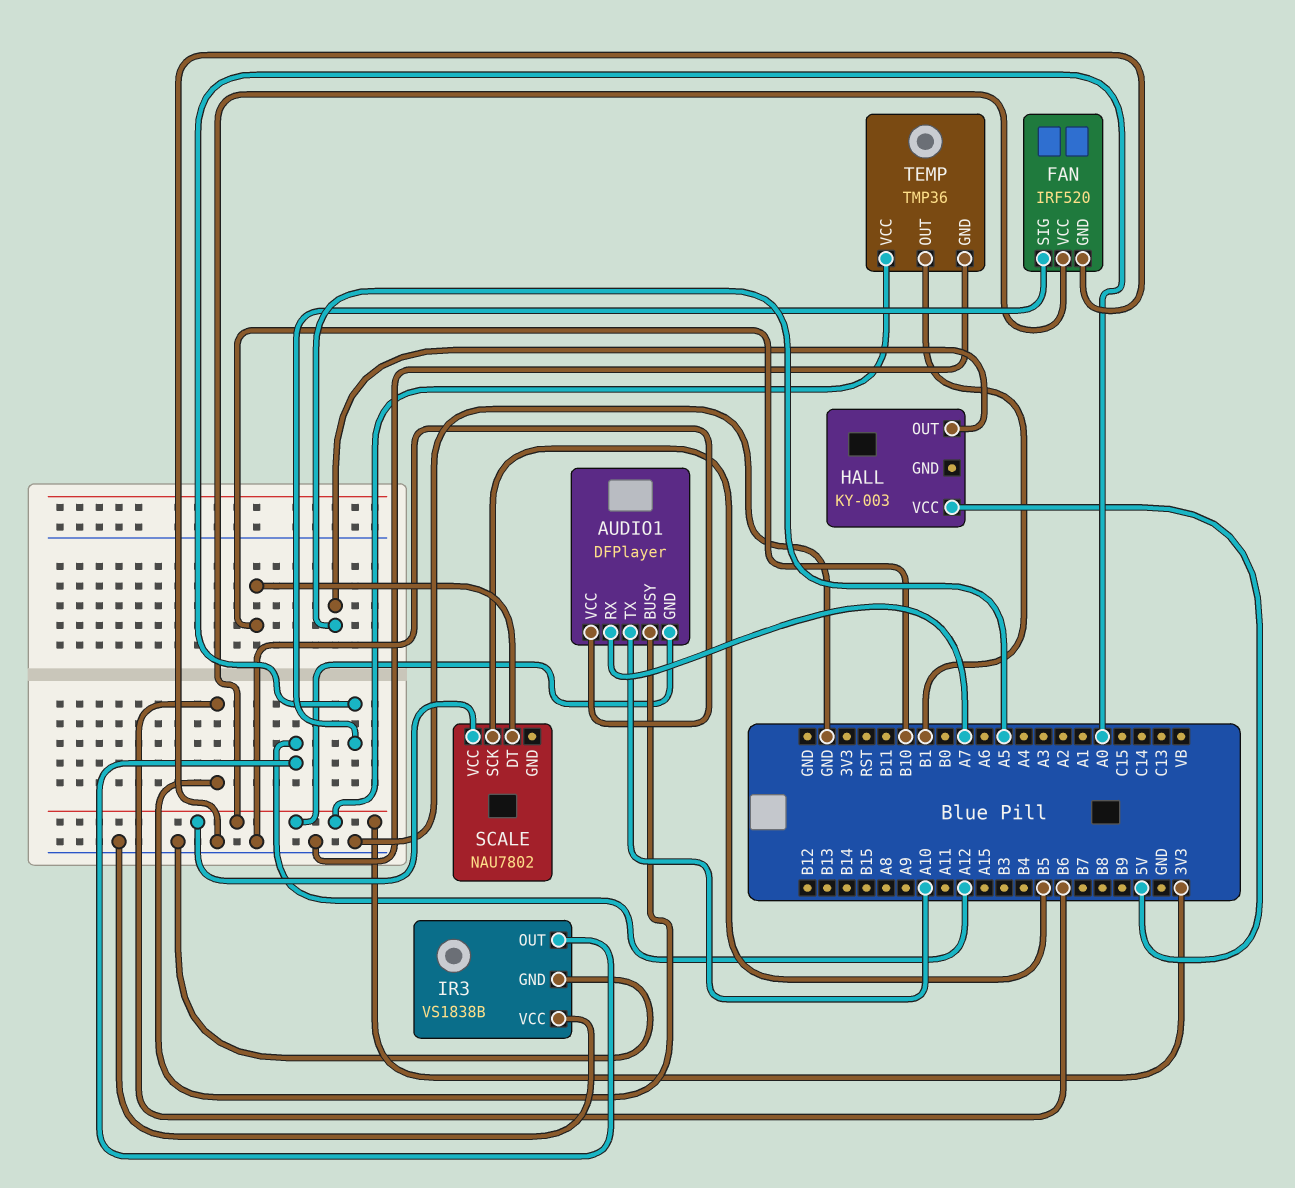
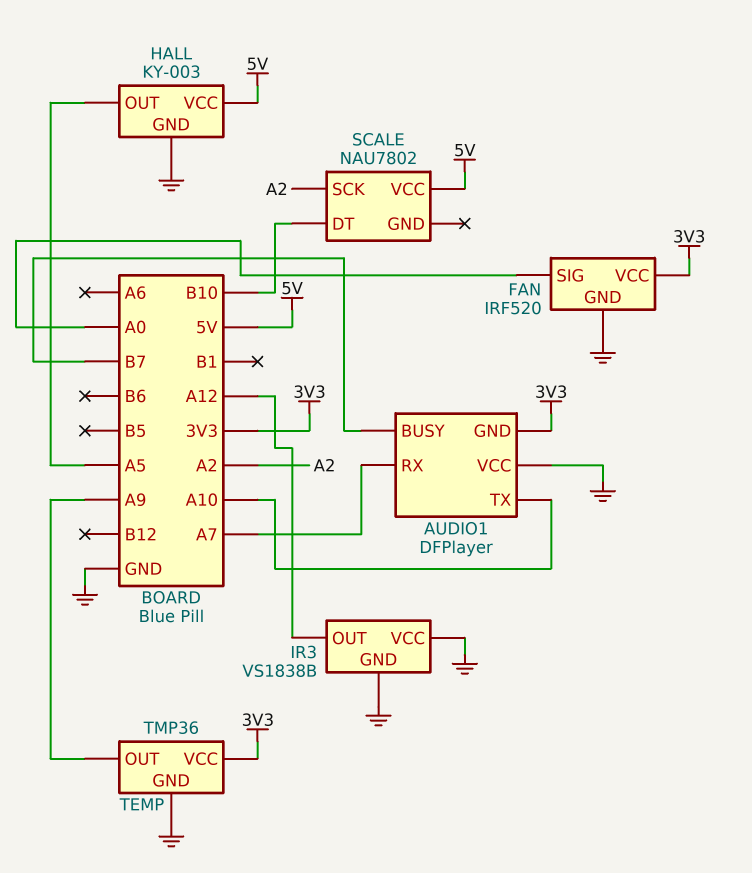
AUDIO1 pin BUSY: B6 -> B7
HALL pin GND: none -> GND
SCALE pin SCK: B5 -> A2
SCALE pin VCC: 3V3 -> 5V
TEMP pin OUT: B1 -> A9

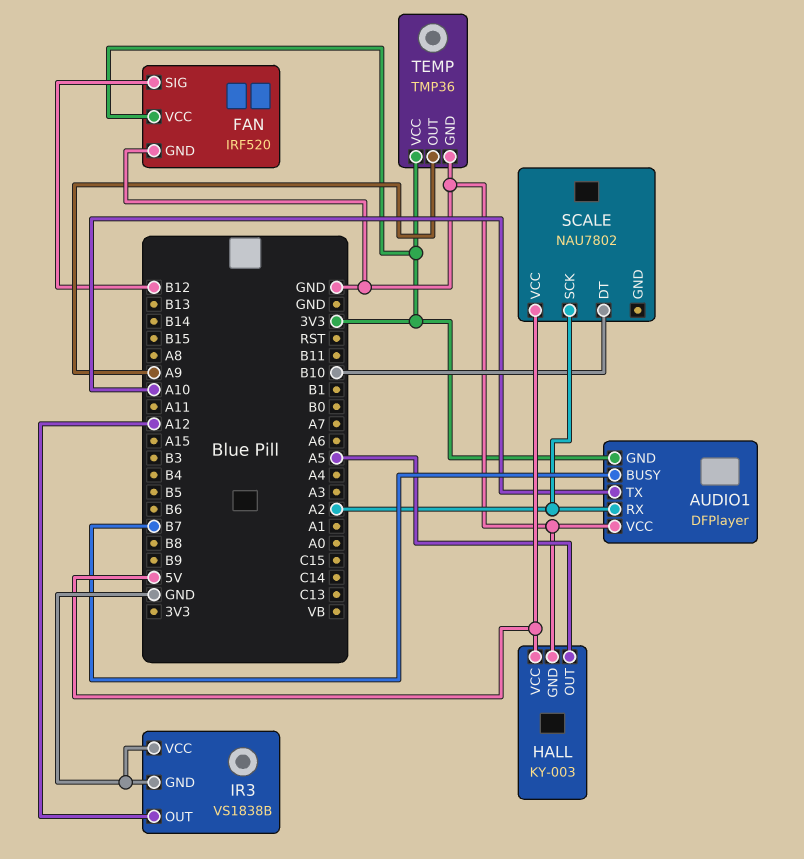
AUDIO1 pin RX: A7 -> A2
FAN pin SIG: A0 -> B12

